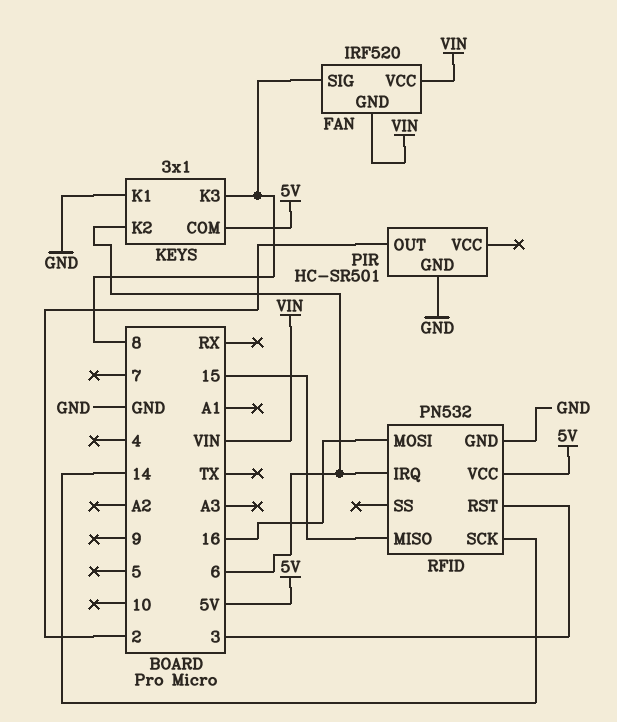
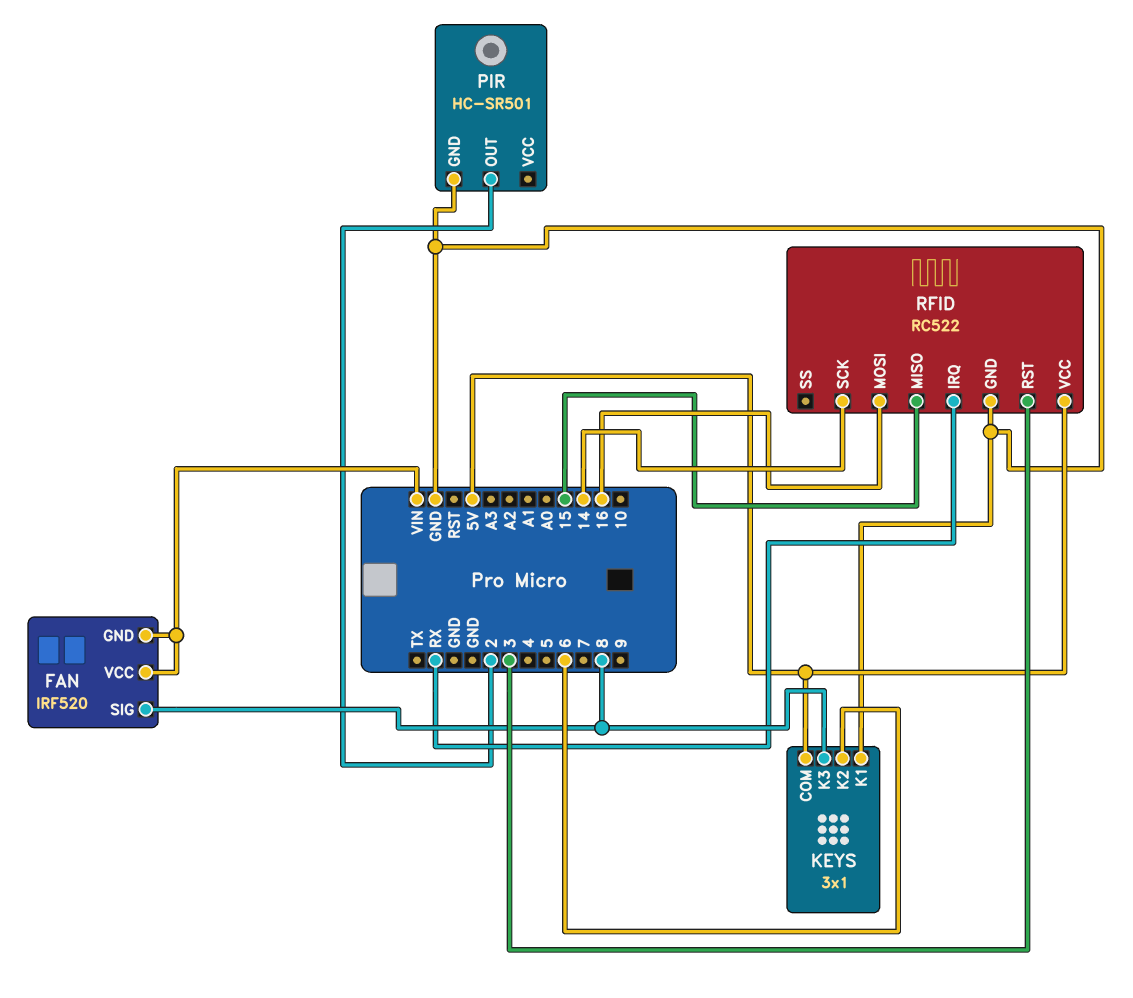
RFID: PN532 -> RC522
RFID pin IRQ: 6 -> RX

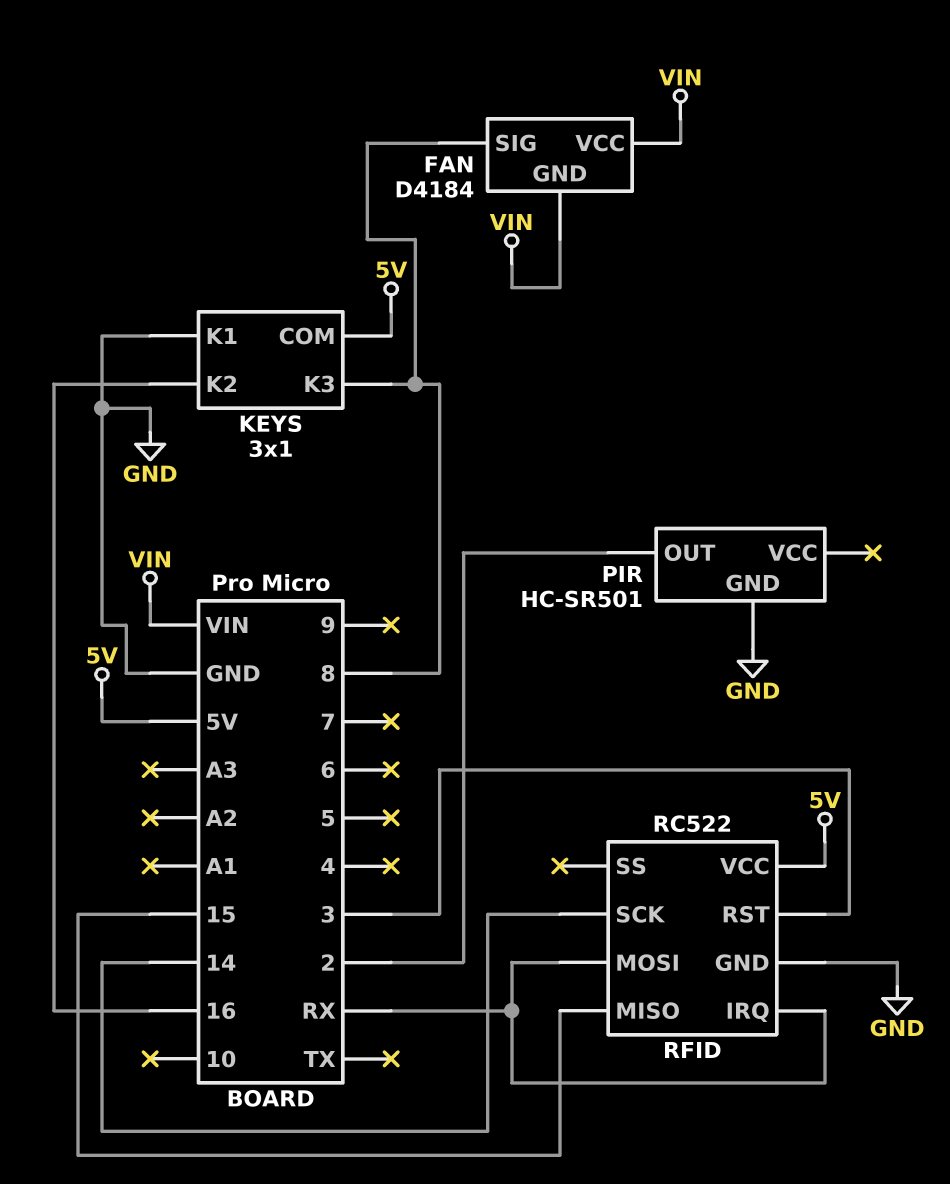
FAN: IRF520 -> D4184
KEYS pin K2: 6 -> 16
RFID pin MOSI: 16 -> RX

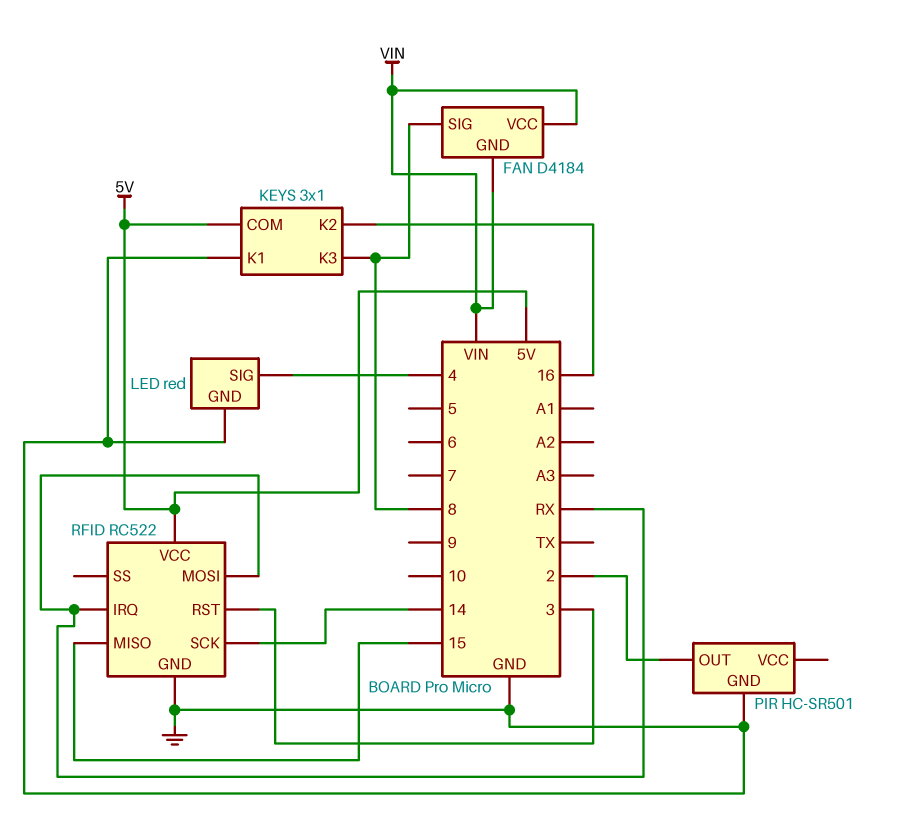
LED: none -> red
LED pin GND: none -> GND
LED pin SIG: none -> 4

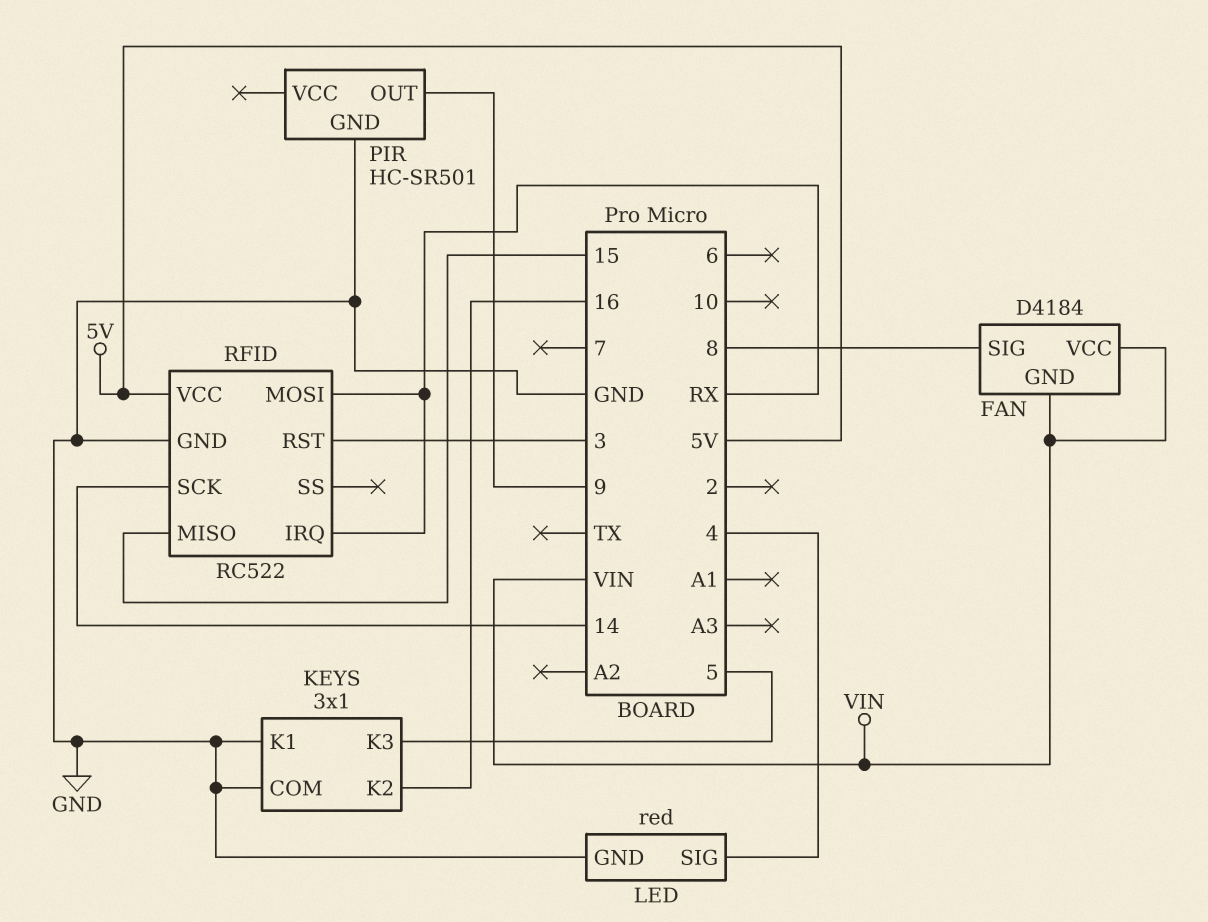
KEYS pin COM: 5V -> GND
KEYS pin K3: 8 -> 5
PIR pin OUT: 2 -> 9

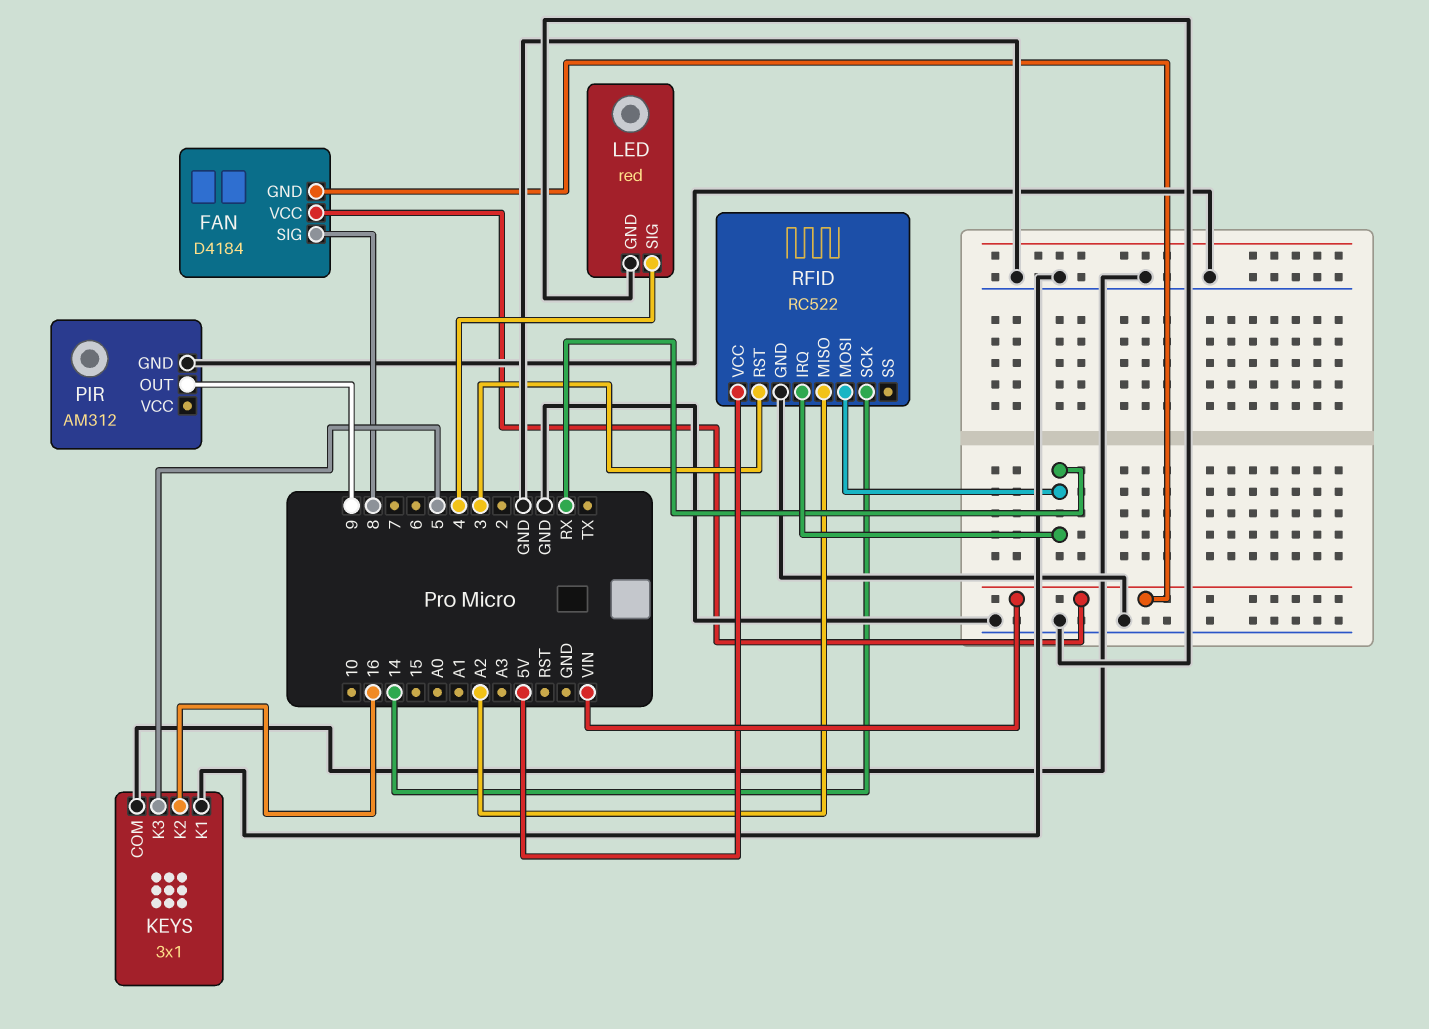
PIR: HC-SR501 -> AM312
RFID pin MISO: 15 -> A2

